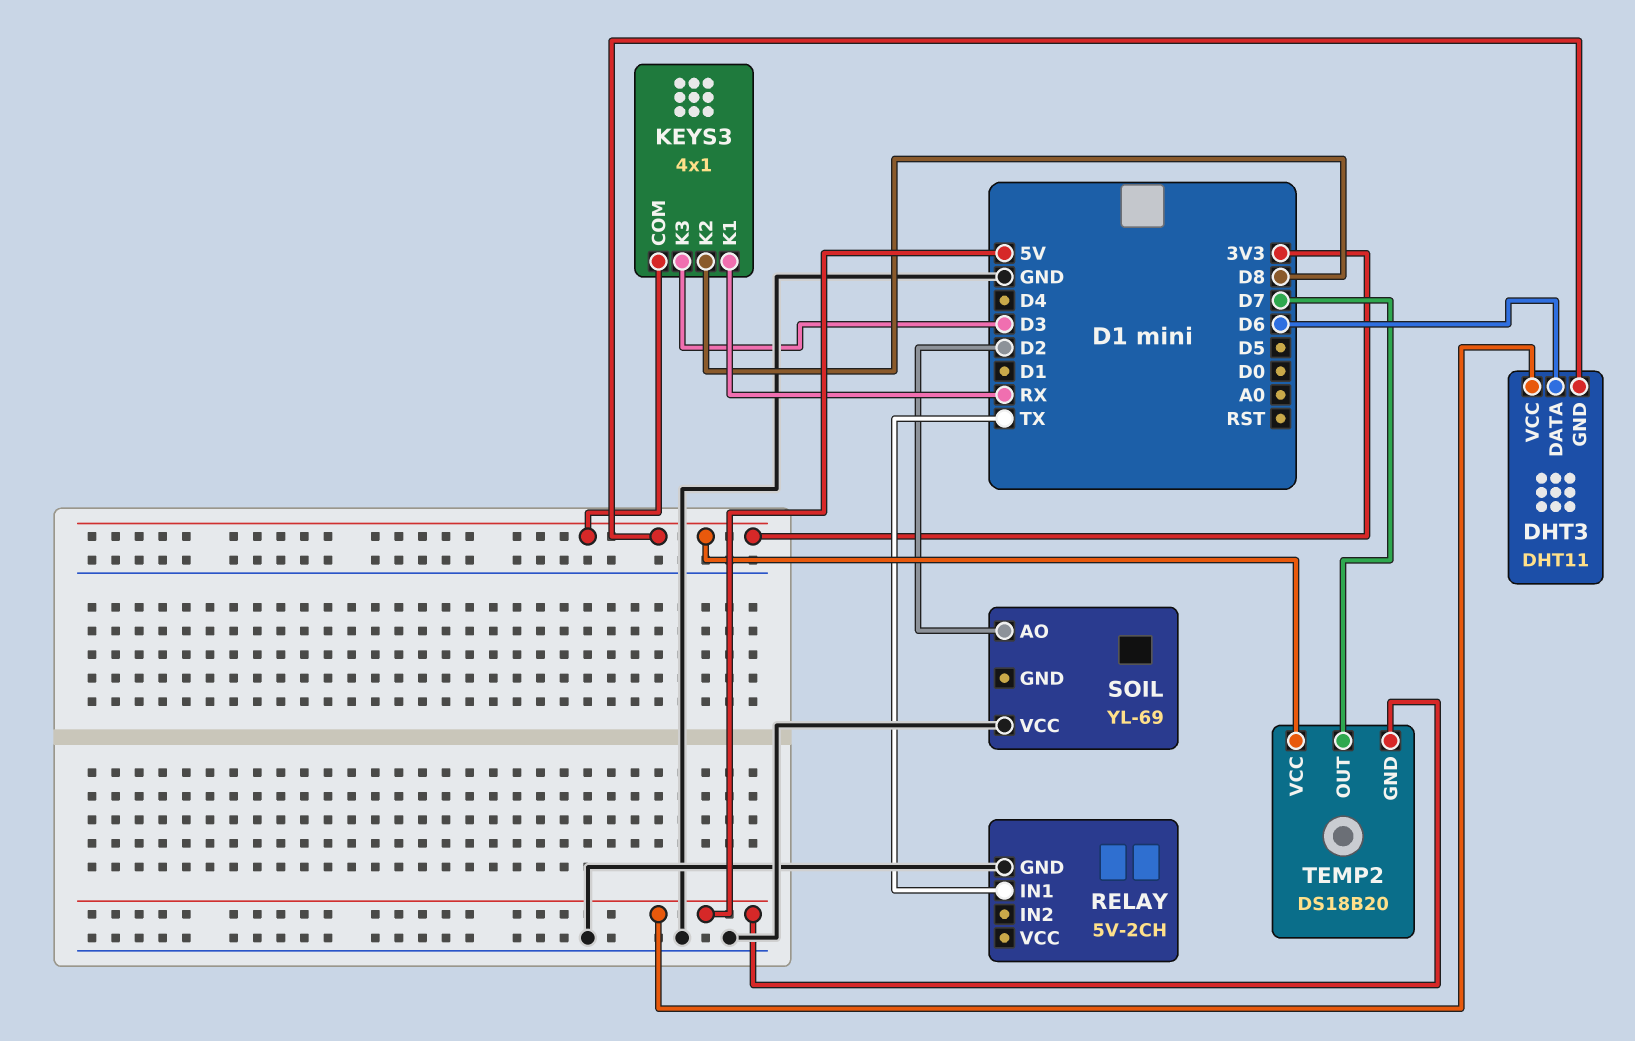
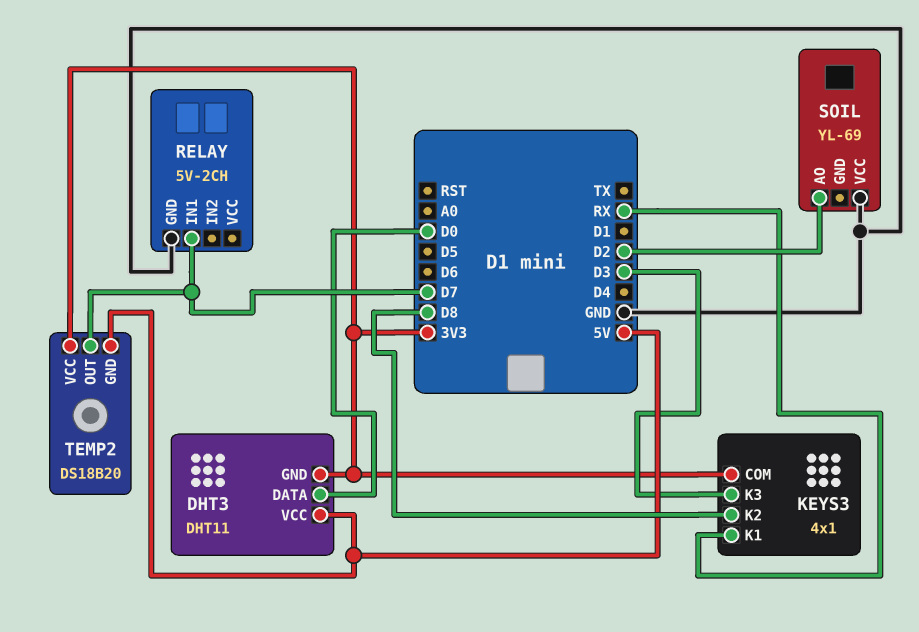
DHT3 pin DATA: D6 -> D0
RELAY pin IN1: TX -> D7

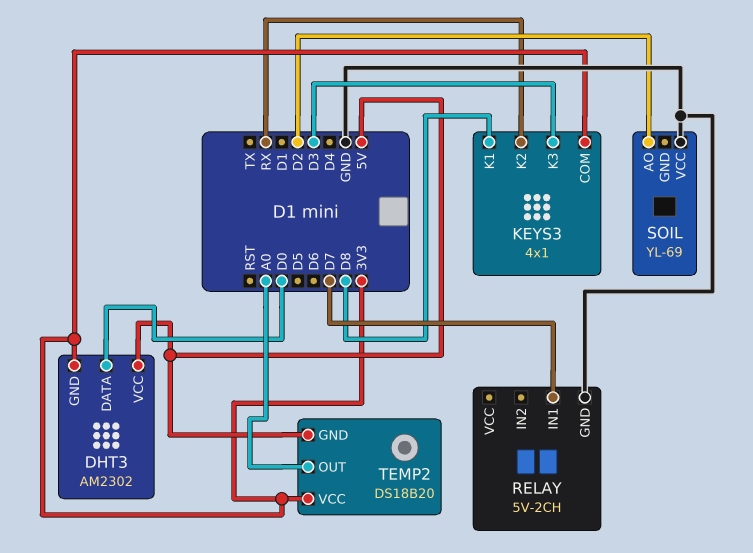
DHT3: DHT11 -> AM2302
KEYS3 pin K1: RX -> D8
KEYS3 pin K2: D8 -> RX
TEMP2 pin OUT: D7 -> A0

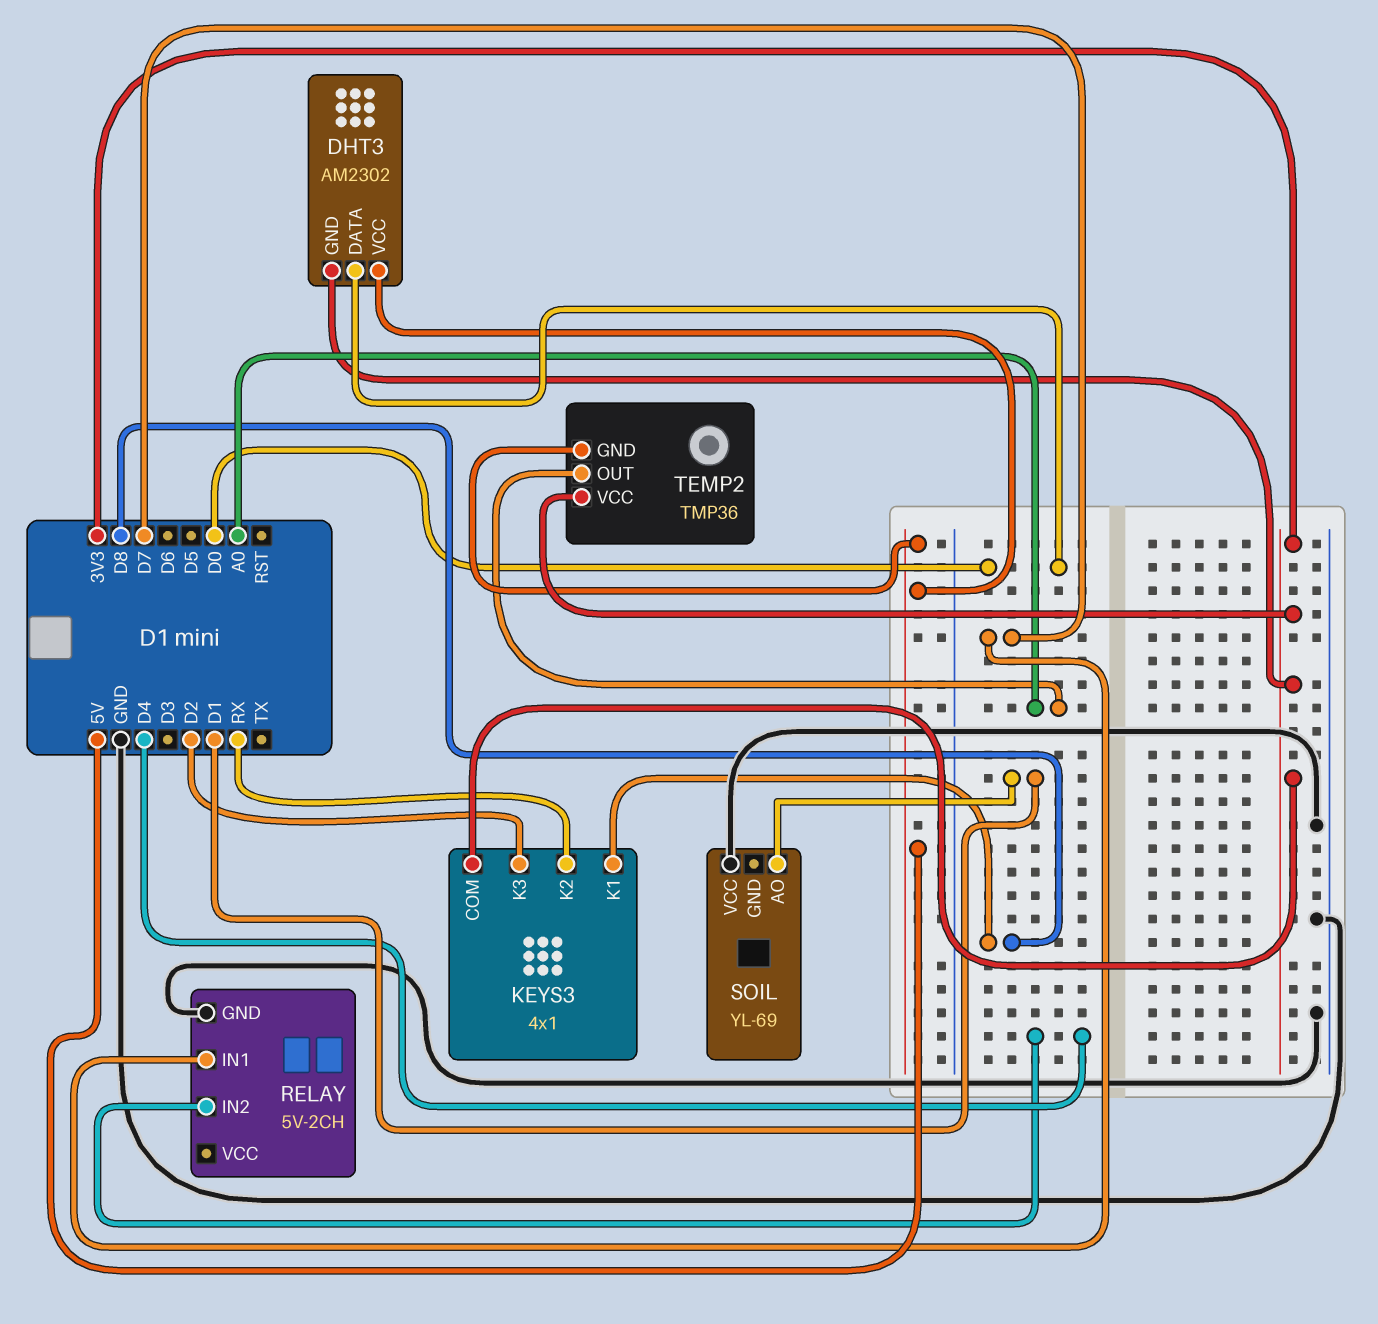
KEYS3 pin K3: D3 -> D2
RELAY pin IN2: none -> D4
SOIL pin AO: D2 -> D1
TEMP2: DS18B20 -> TMP36

